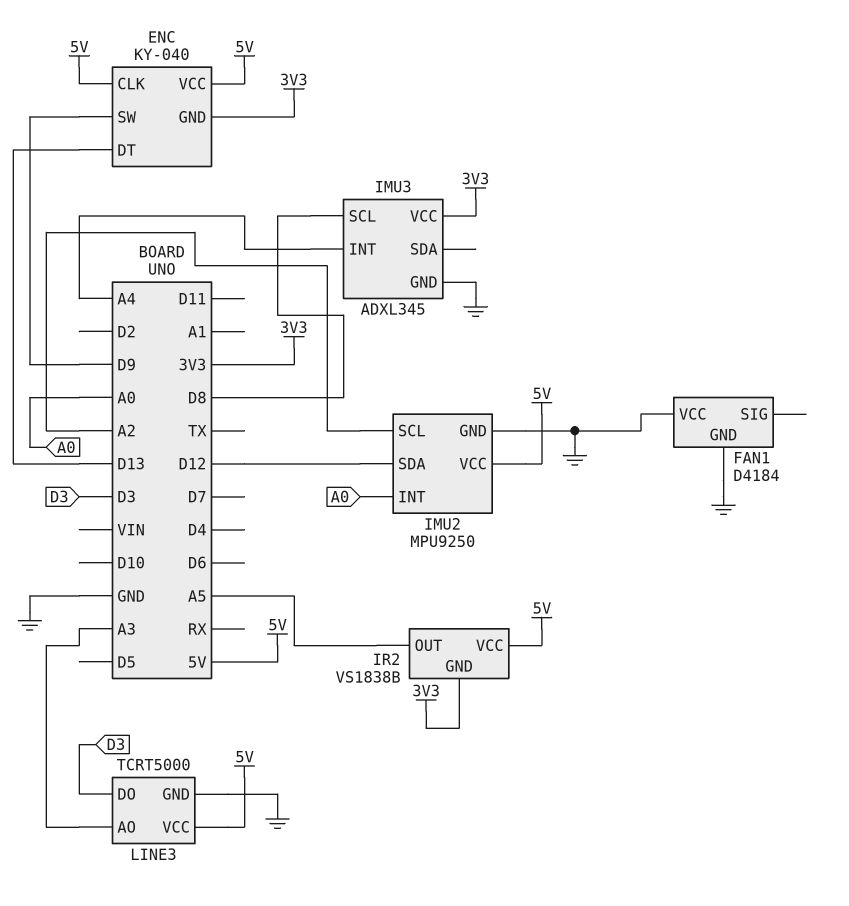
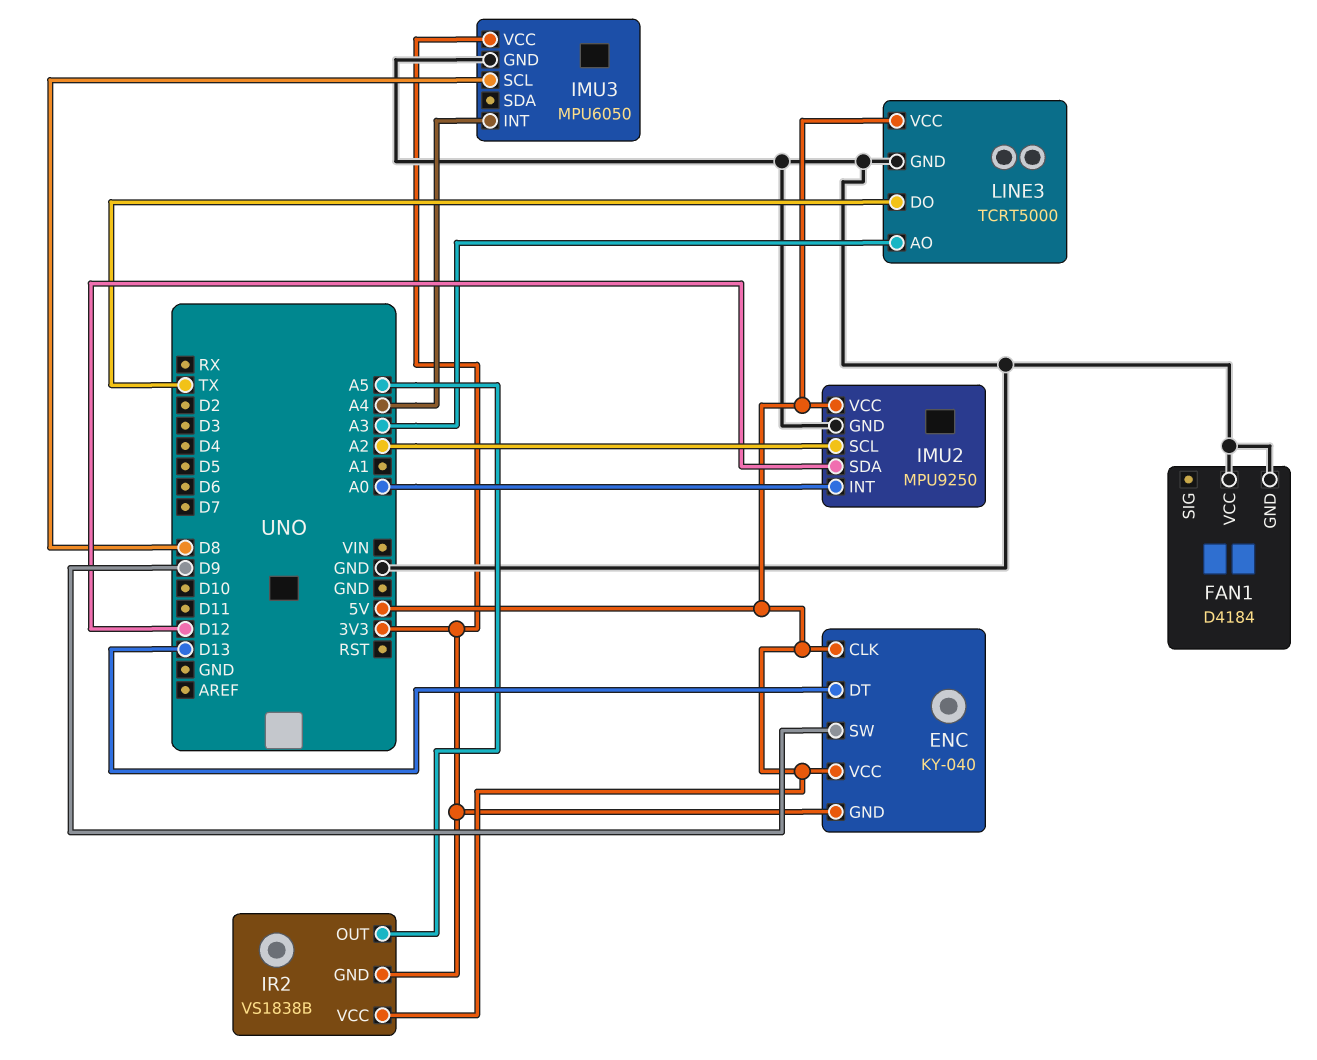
IMU3: ADXL345 -> MPU6050
LINE3 pin DO: D3 -> TX

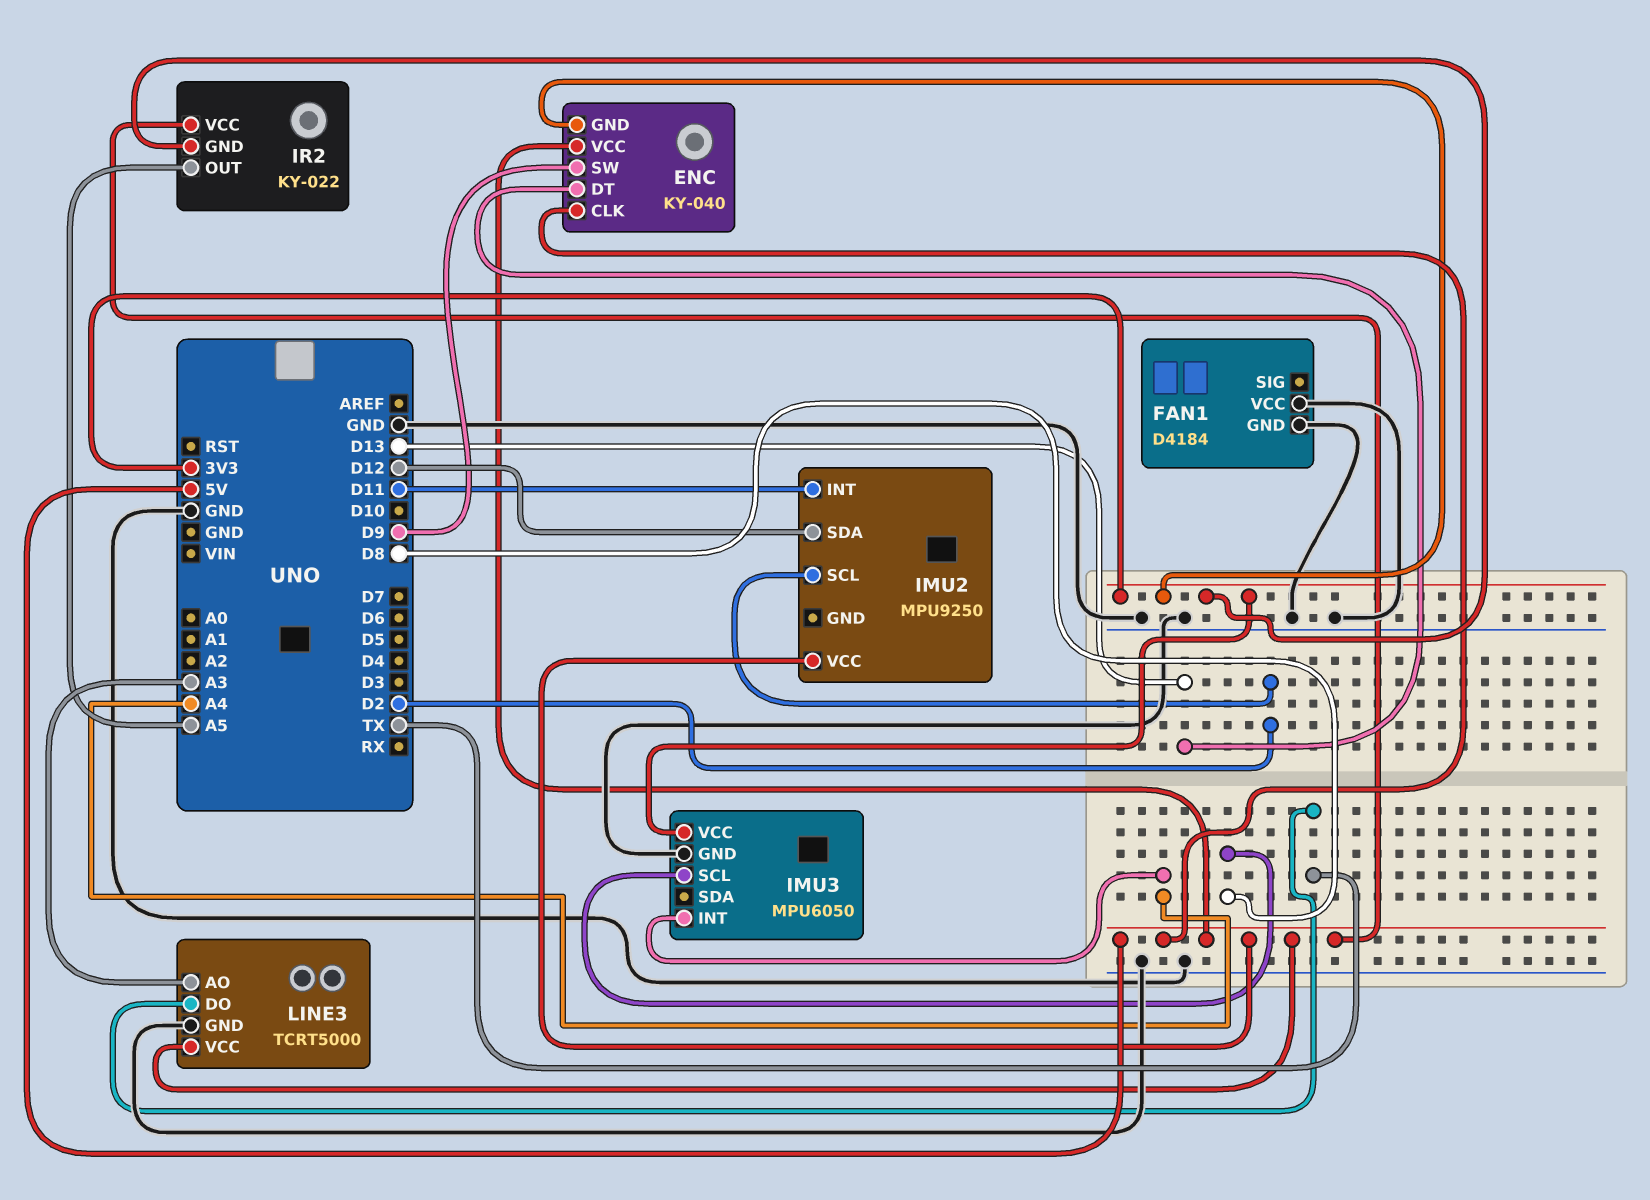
IMU2 pin GND: GND -> none
IMU2 pin INT: A0 -> D11
IMU2 pin SCL: A2 -> D2
IR2: VS1838B -> KY-022

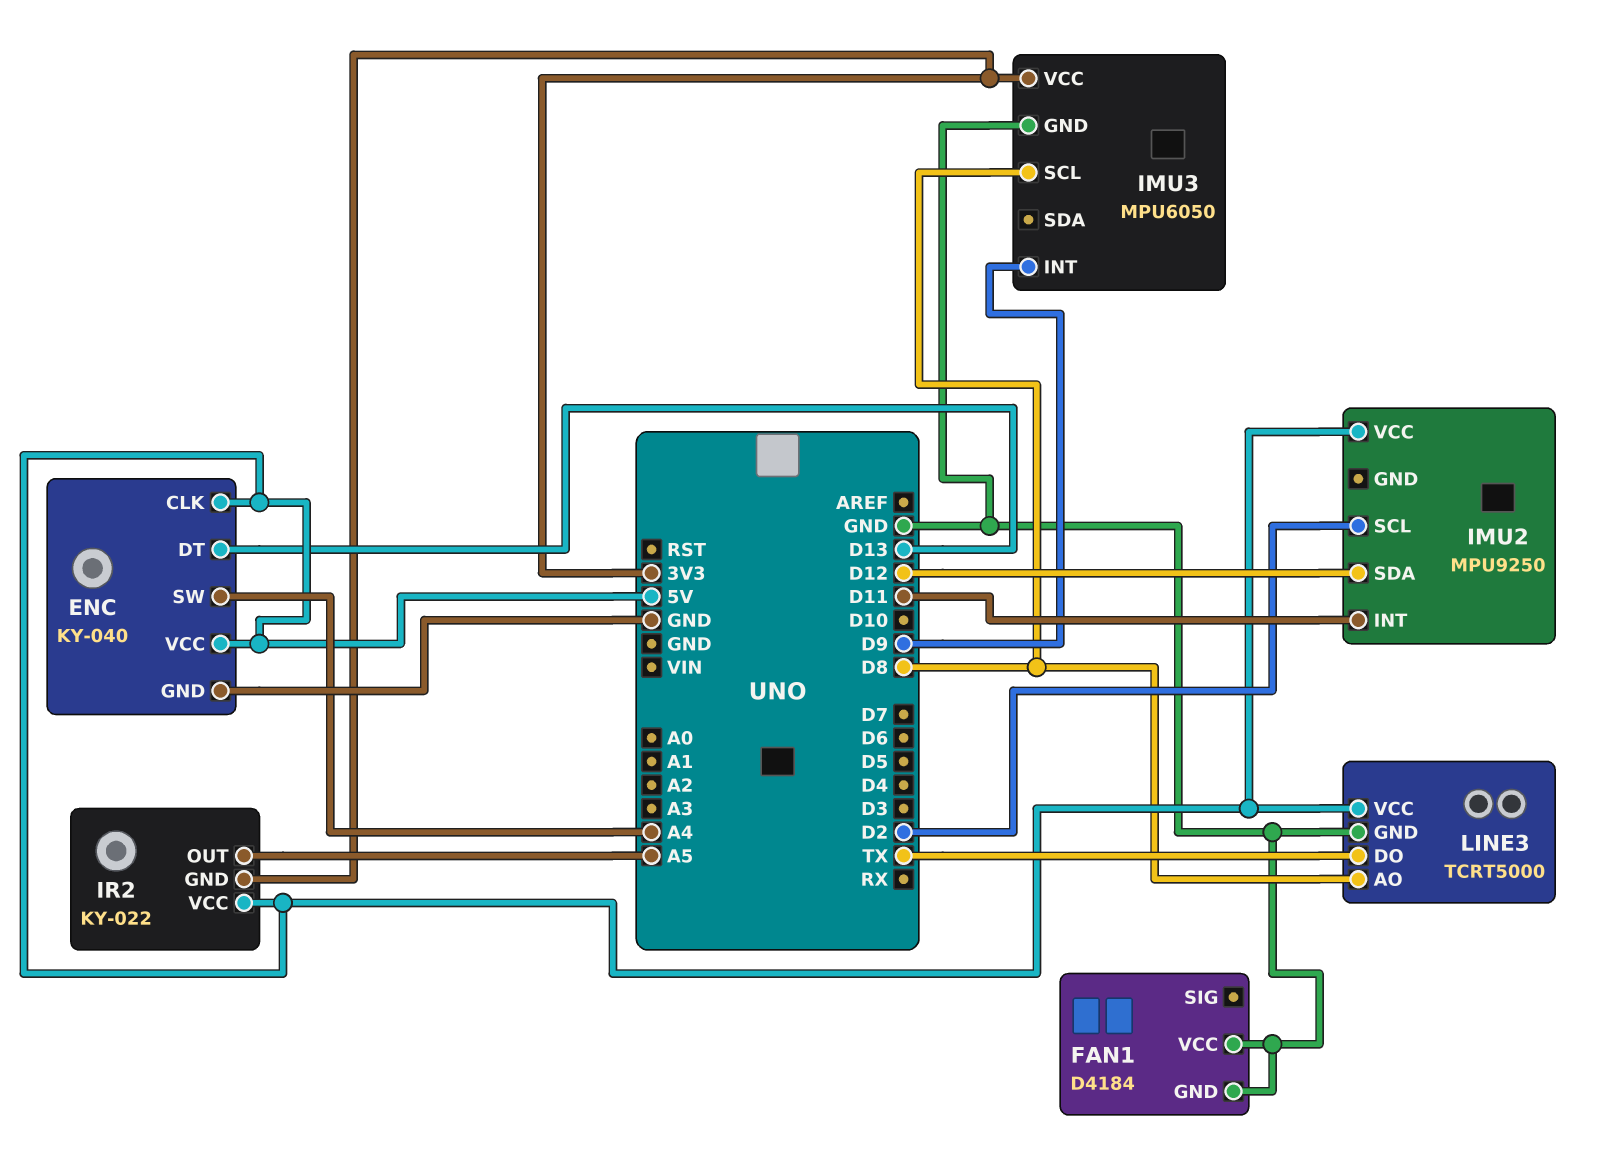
ENC pin GND: 3V3 -> GND
ENC pin SW: D9 -> A4
IMU3 pin INT: A4 -> D9
LINE3 pin AO: A3 -> D8

